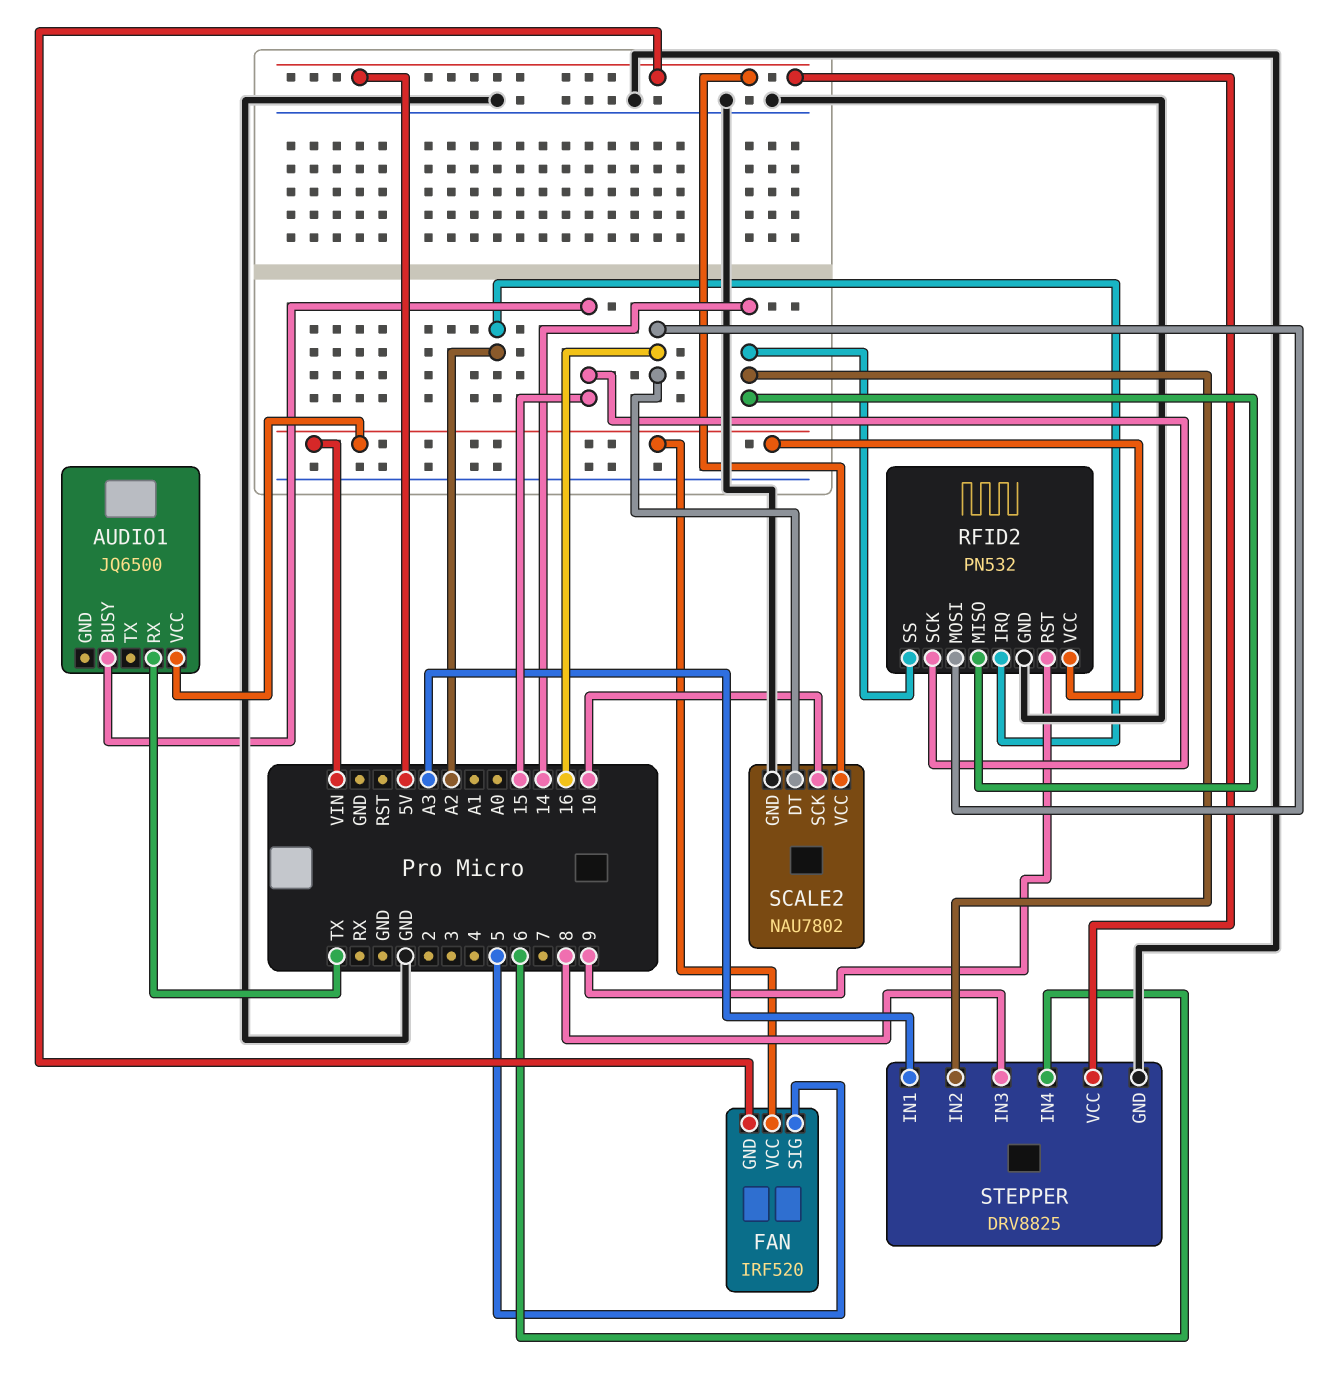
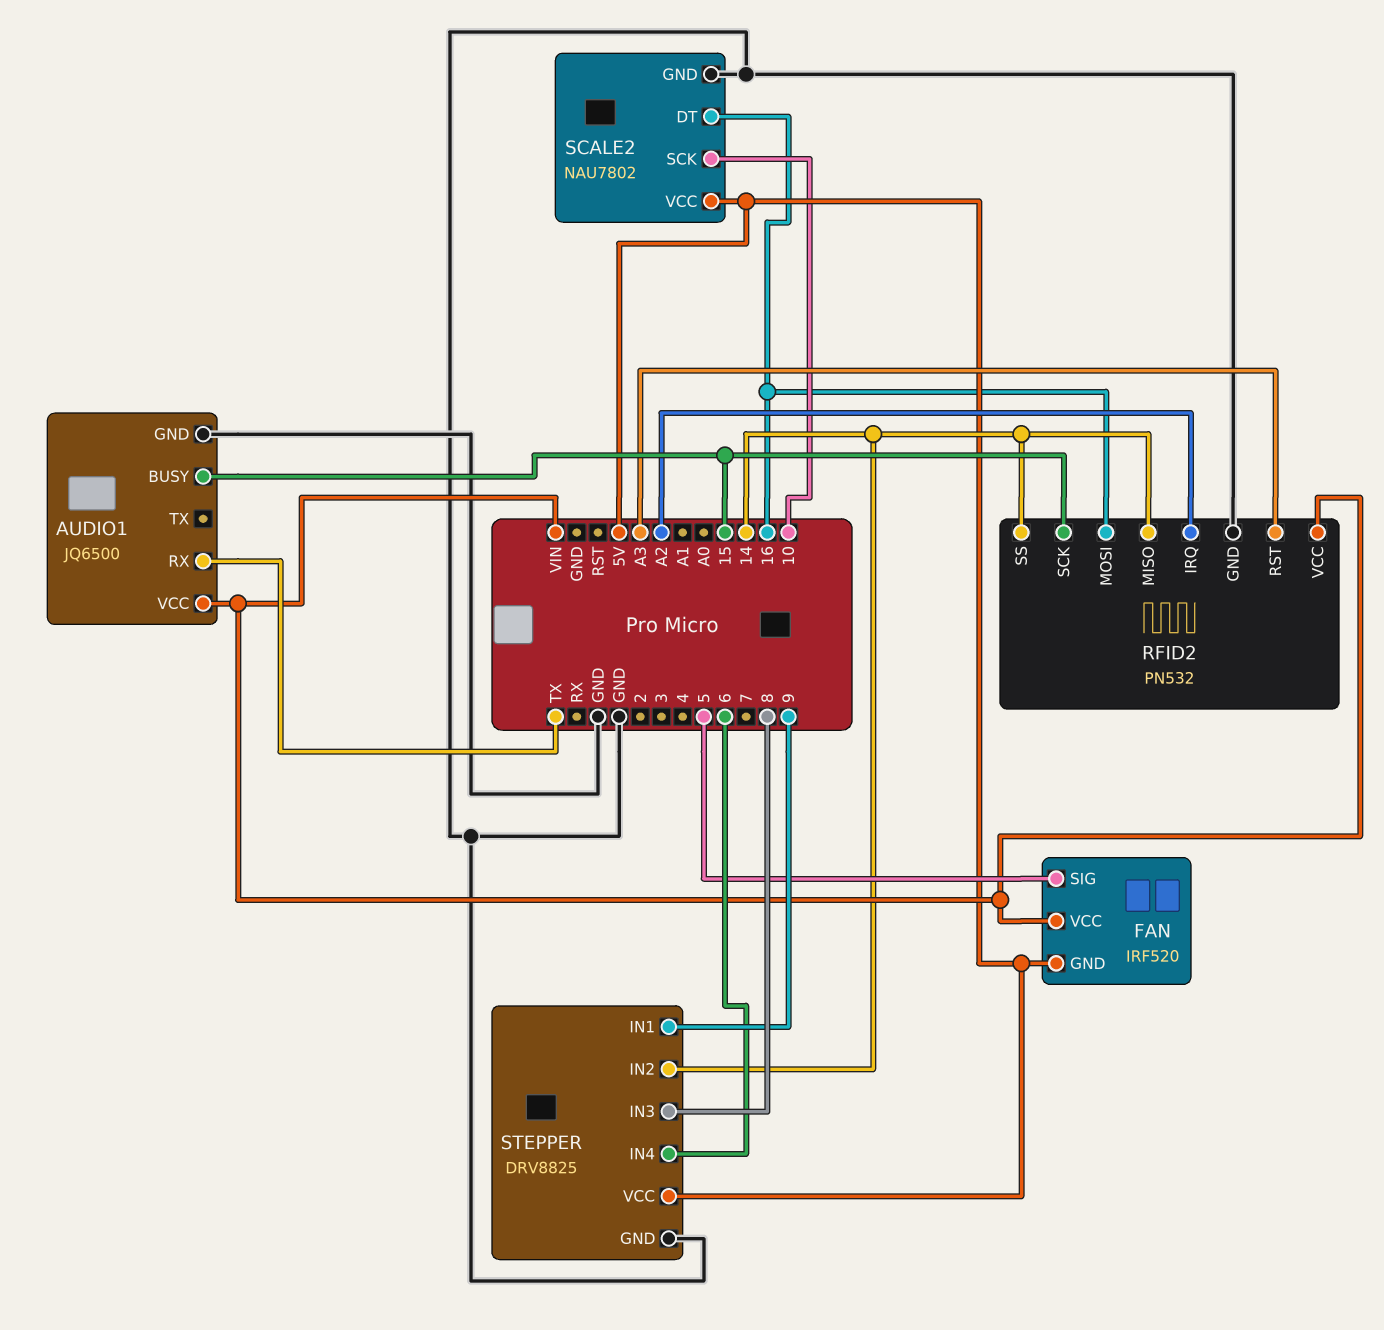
AUDIO1 pin GND: none -> GND
RFID2 pin RST: 9 -> A3
STEPPER pin IN1: A3 -> 9

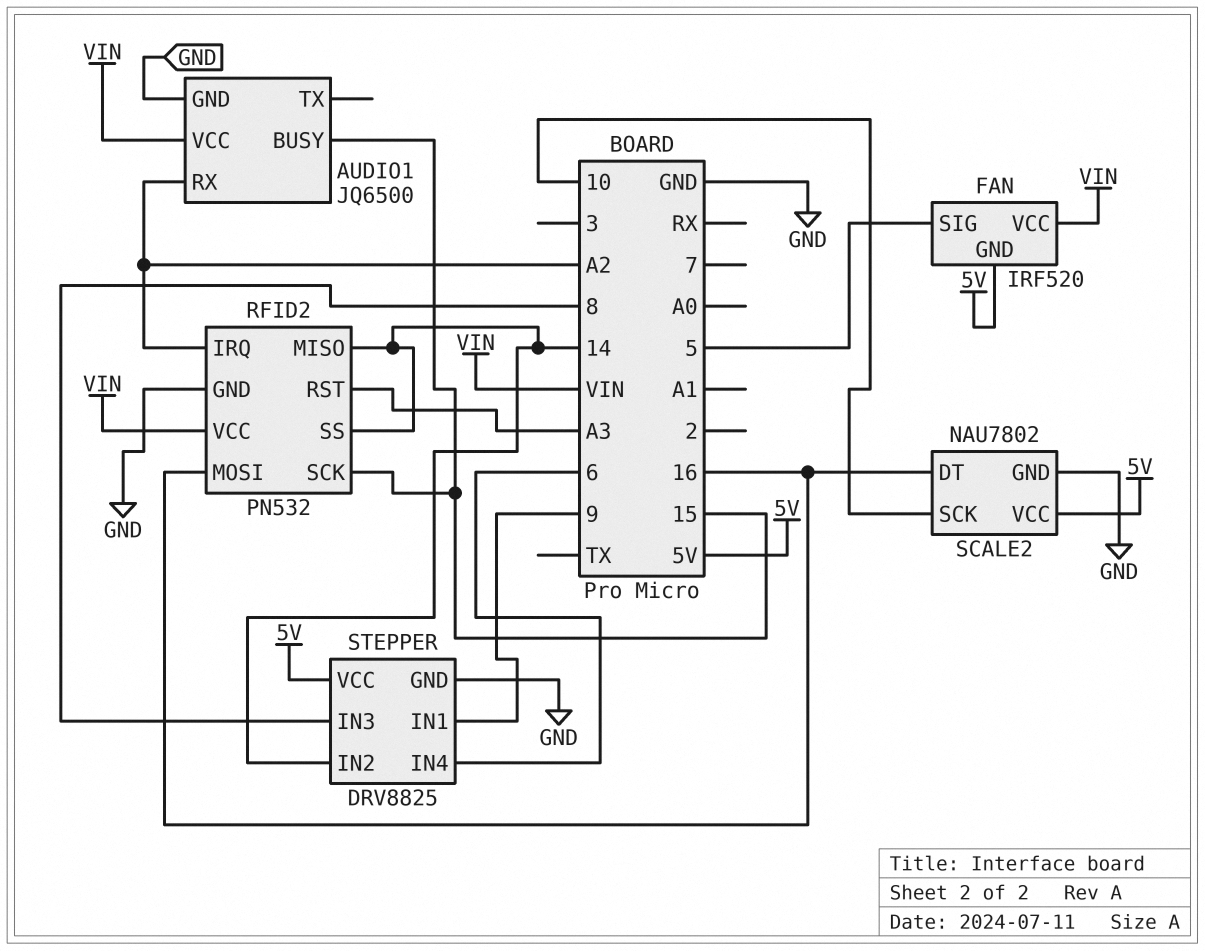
AUDIO1 pin RX: TX -> A2

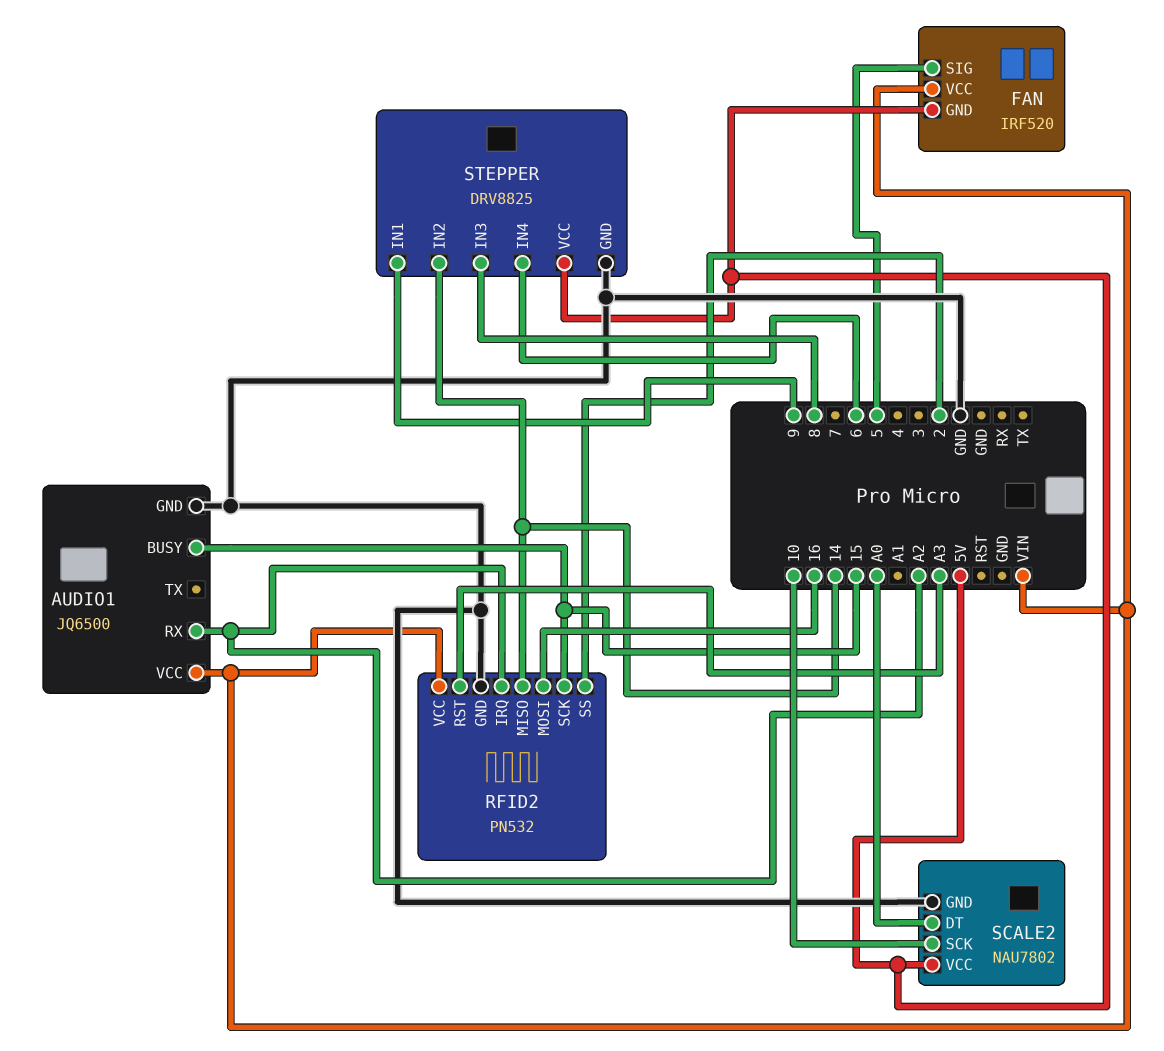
RFID2 pin SS: 14 -> 2
SCALE2 pin DT: 16 -> A0

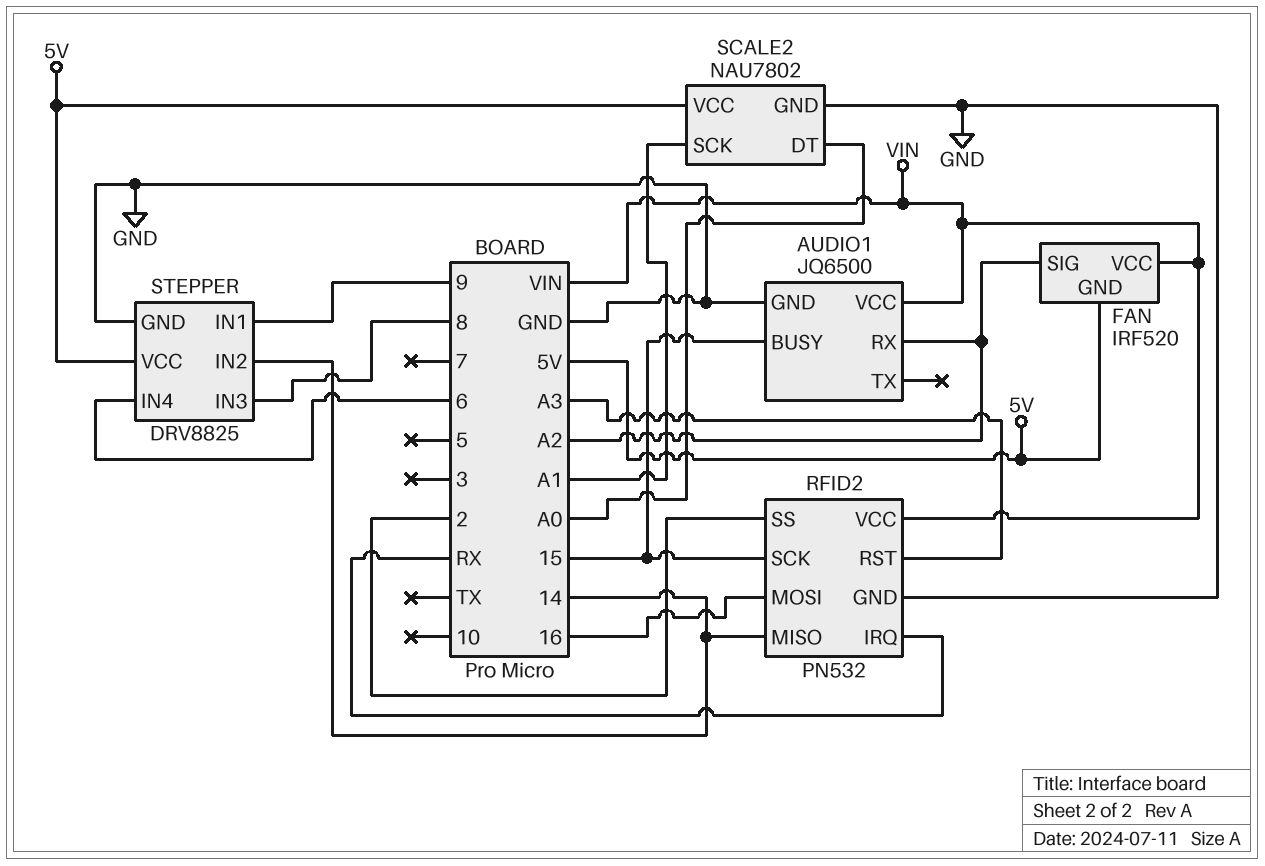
FAN pin SIG: 5 -> A2
RFID2 pin IRQ: A2 -> RX
SCALE2 pin SCK: 10 -> A1

